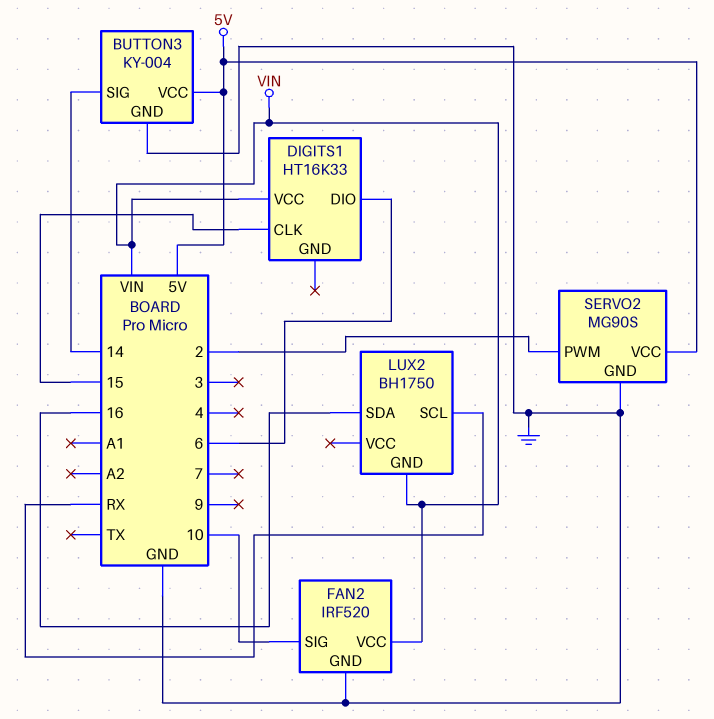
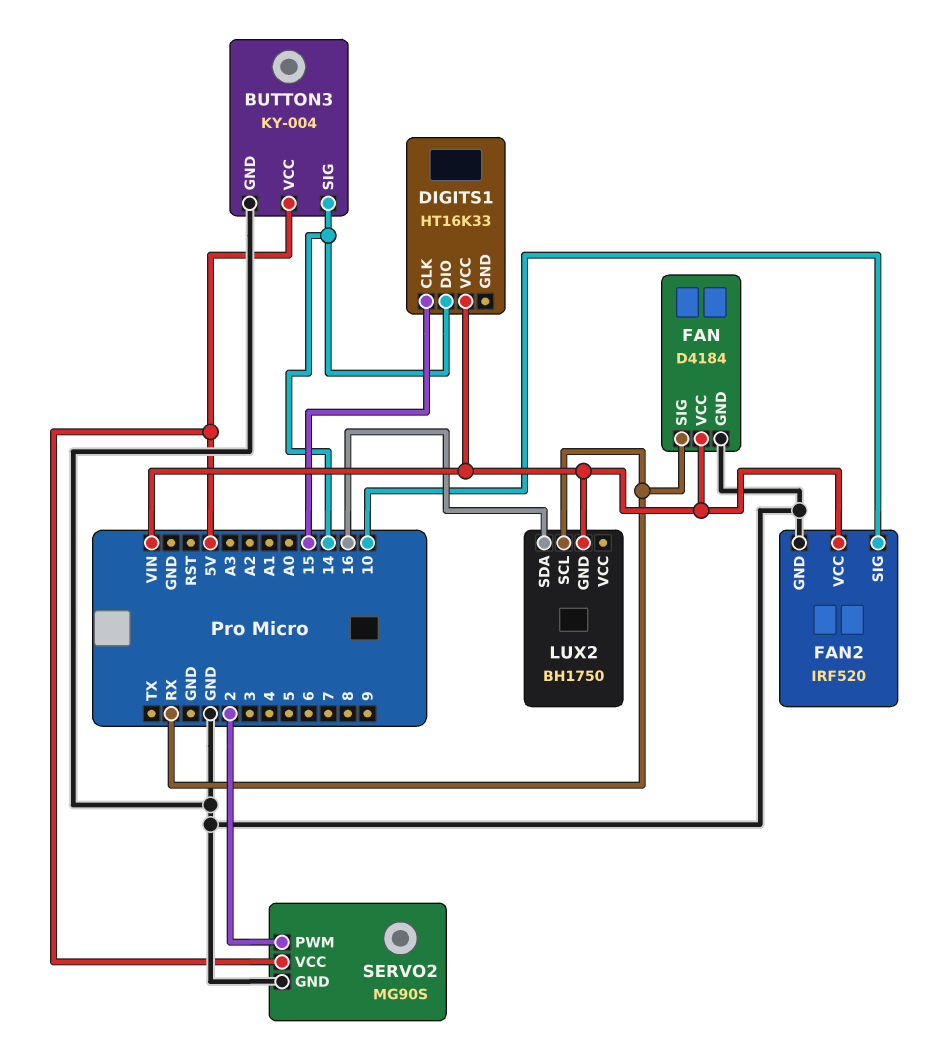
DIGITS1 pin DIO: 6 -> 14
FAN: none -> D4184
FAN pin GND: none -> GND
FAN pin SIG: none -> RX
FAN pin VCC: none -> VIN

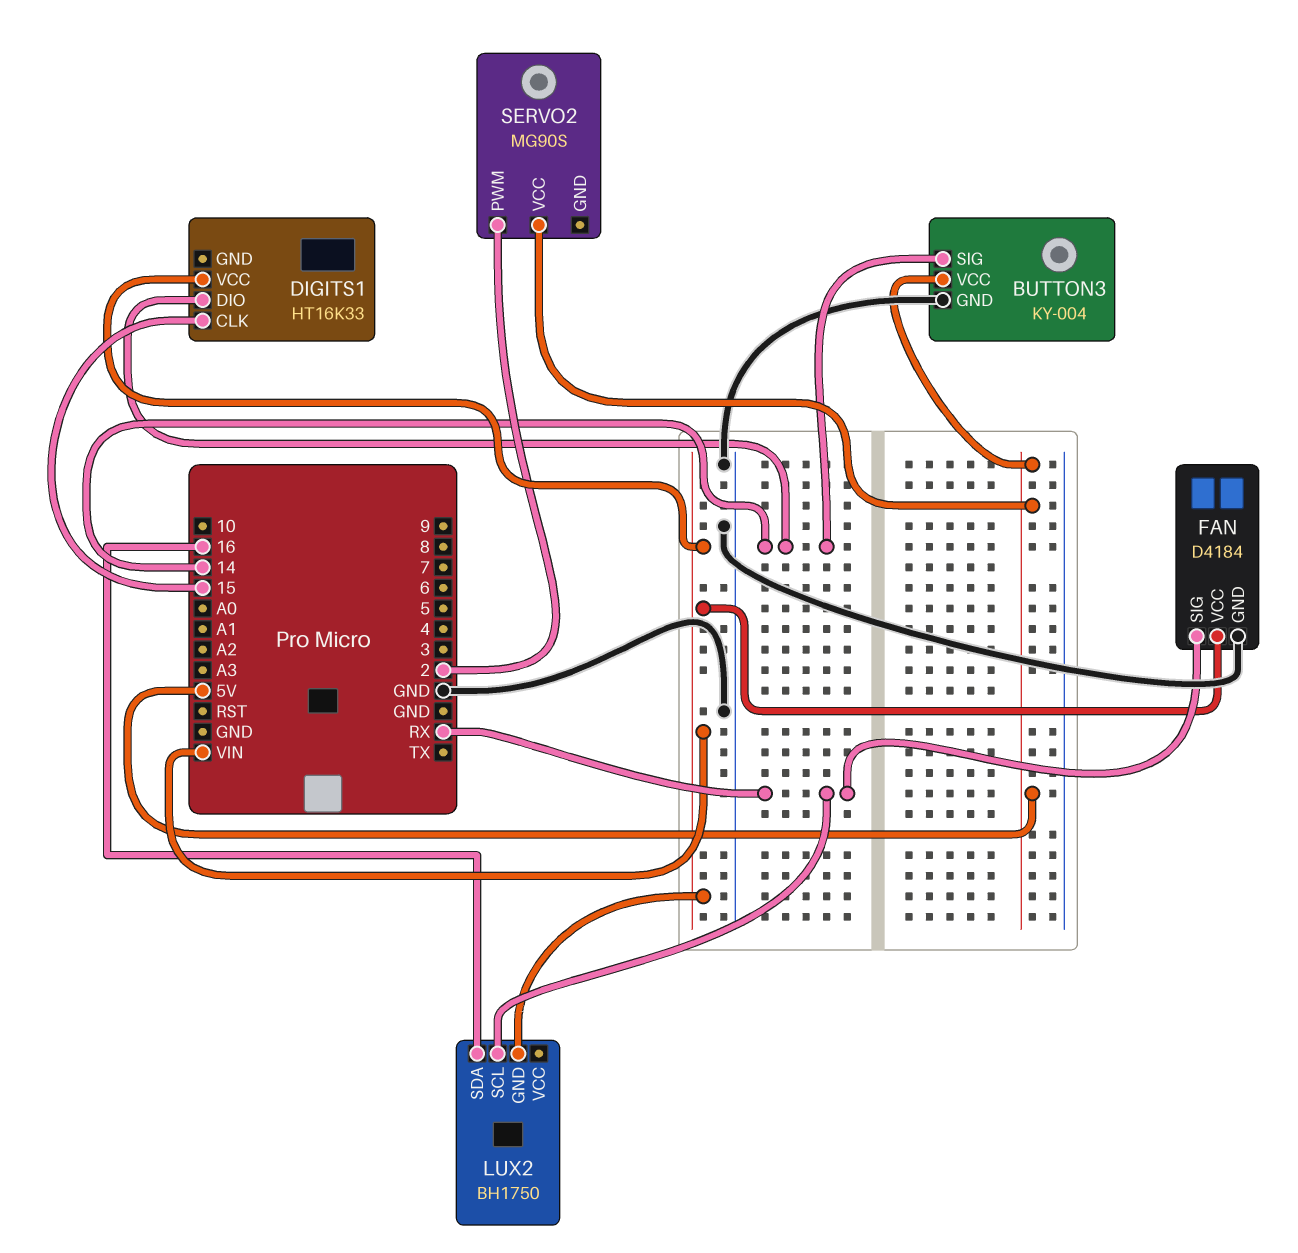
FAN2: IRF520 -> none
FAN2 pin GND: GND -> none
FAN2 pin SIG: 10 -> none
FAN2 pin VCC: VIN -> none
SERVO2 pin GND: GND -> none

